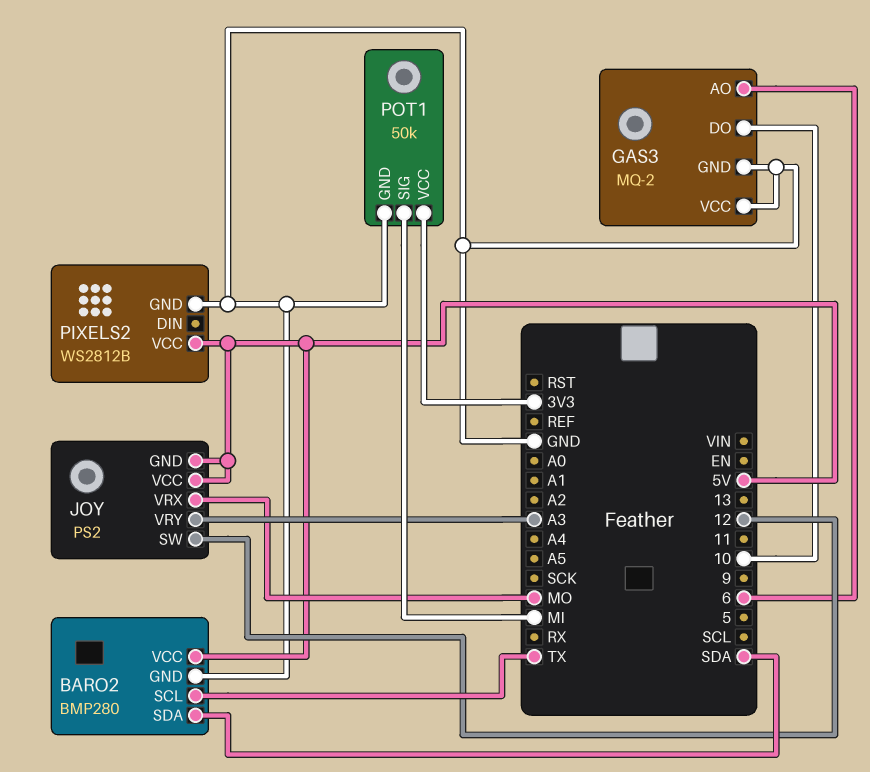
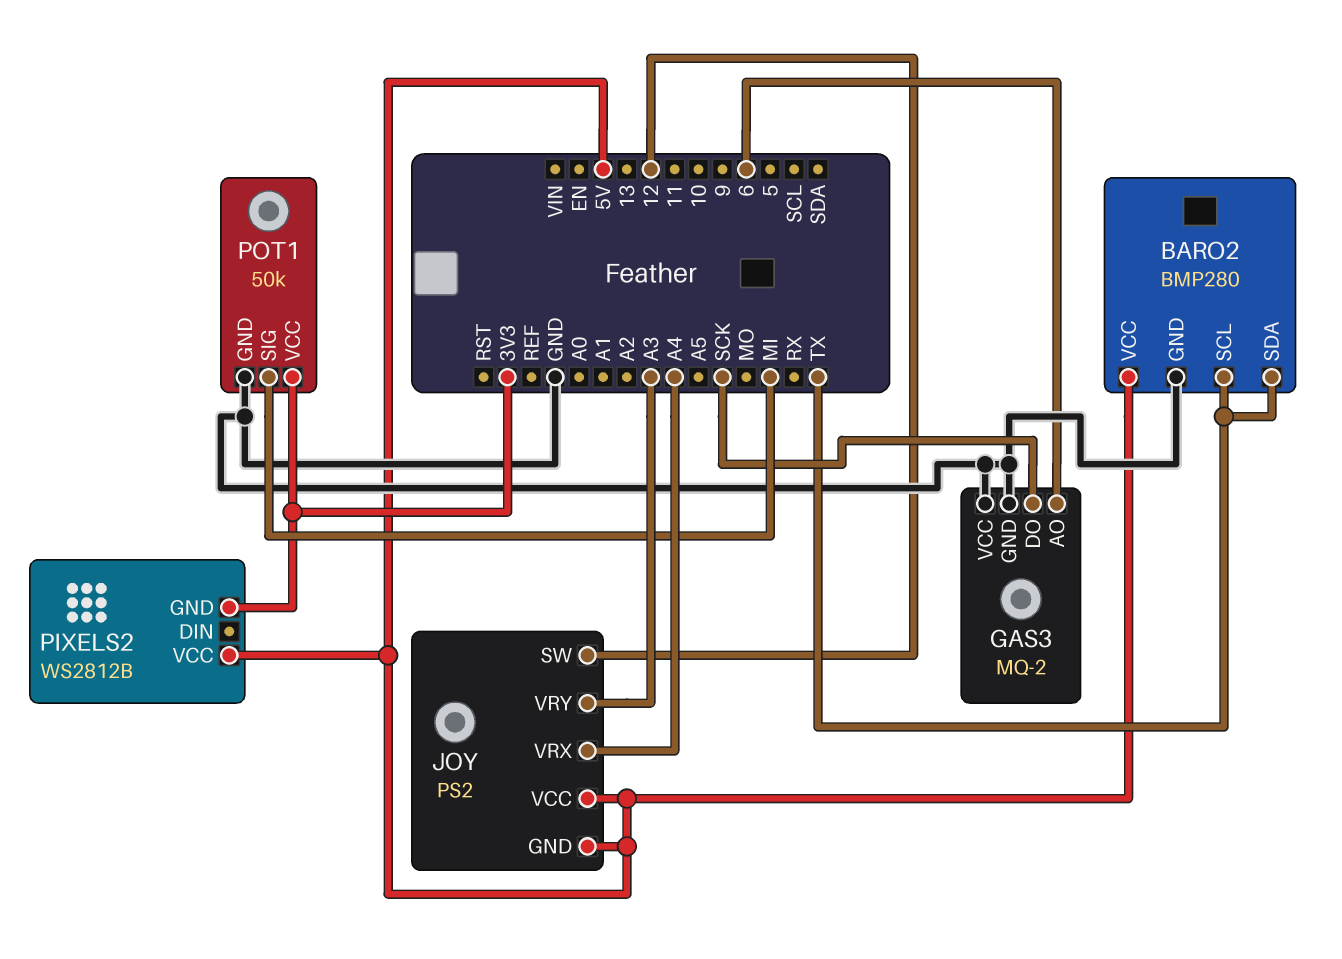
BARO2 pin SDA: SDA -> TX
GAS3 pin DO: 10 -> SCK
JOY pin VRX: MO -> A4
PIXELS2 pin GND: GND -> 3V3

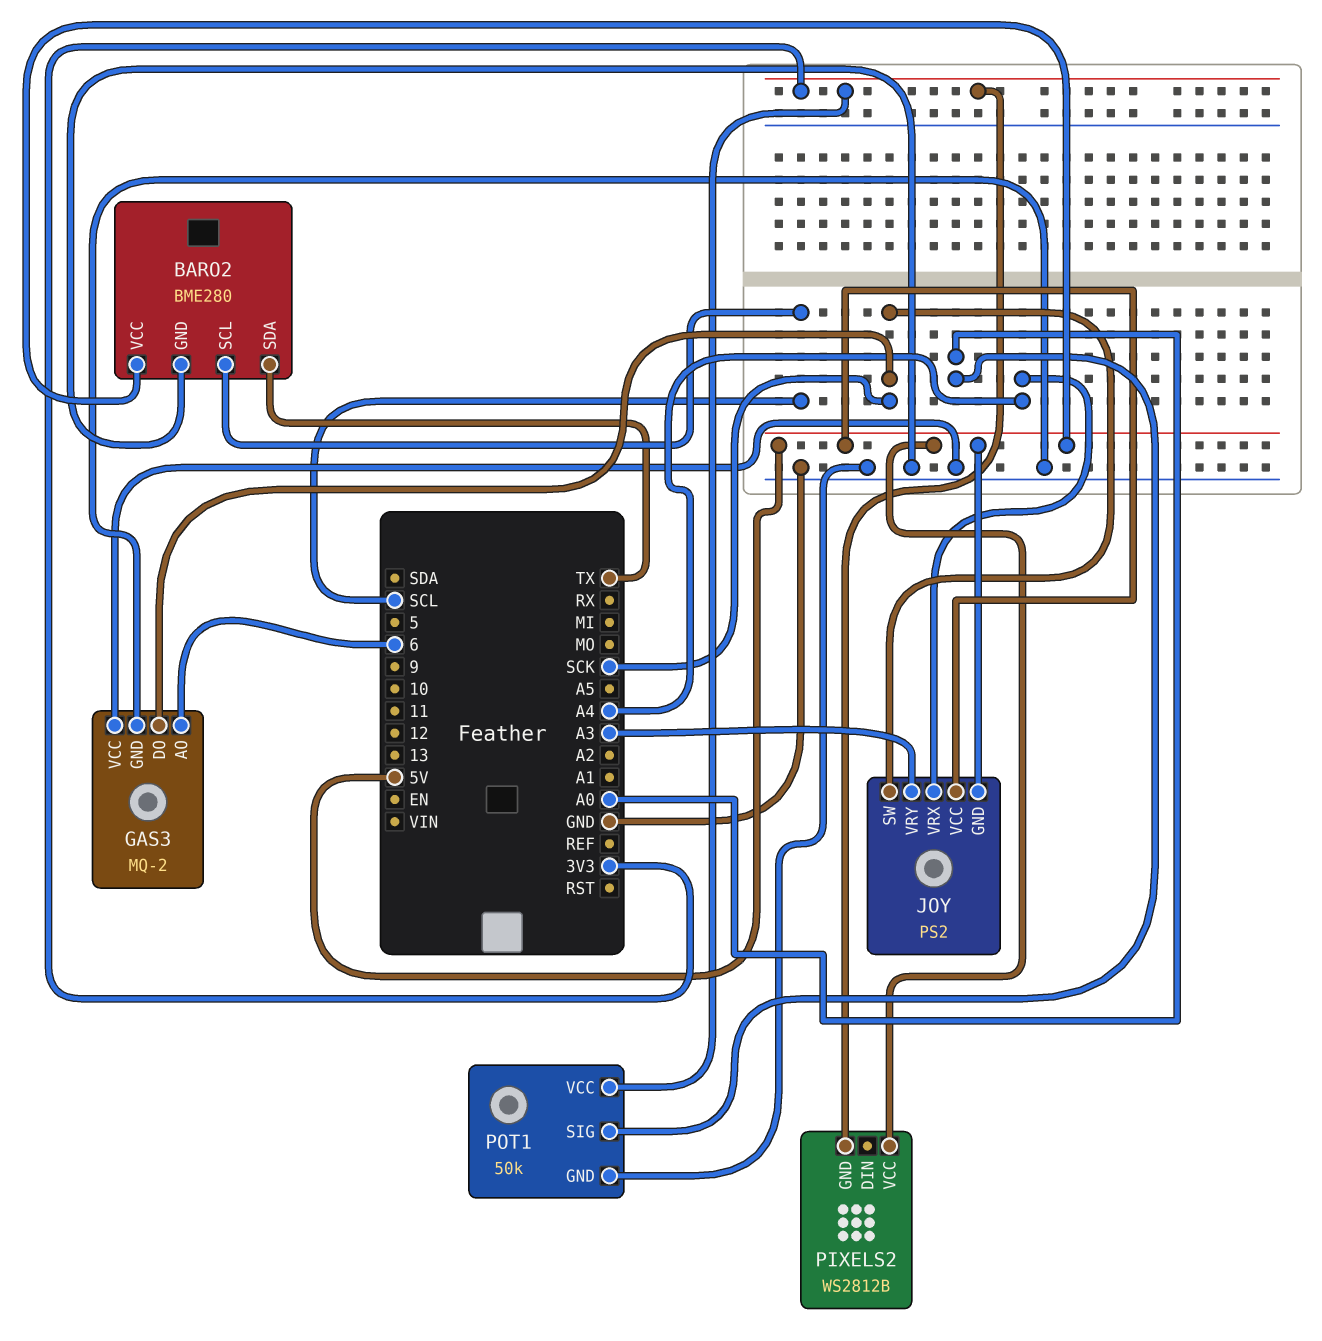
BARO2: BMP280 -> BME280
BARO2 pin SCL: TX -> SCL
JOY pin SW: 12 -> SCK
POT1 pin SIG: MI -> A0

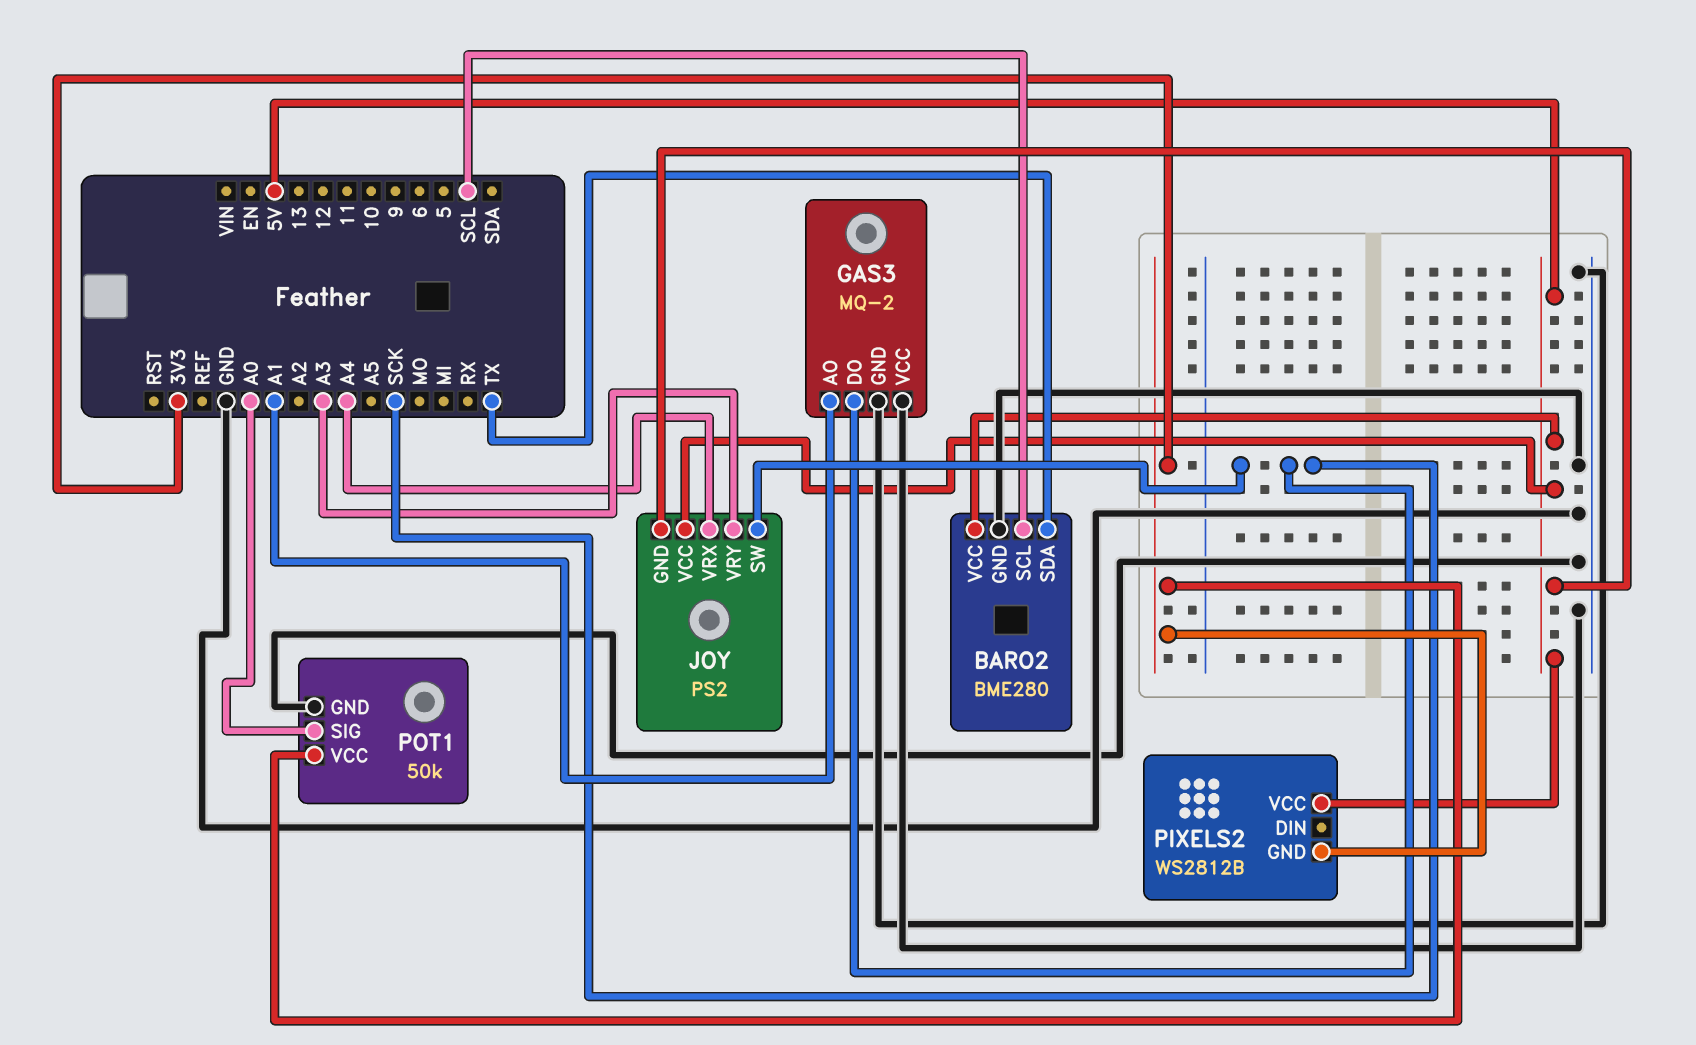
GAS3 pin AO: 6 -> A1

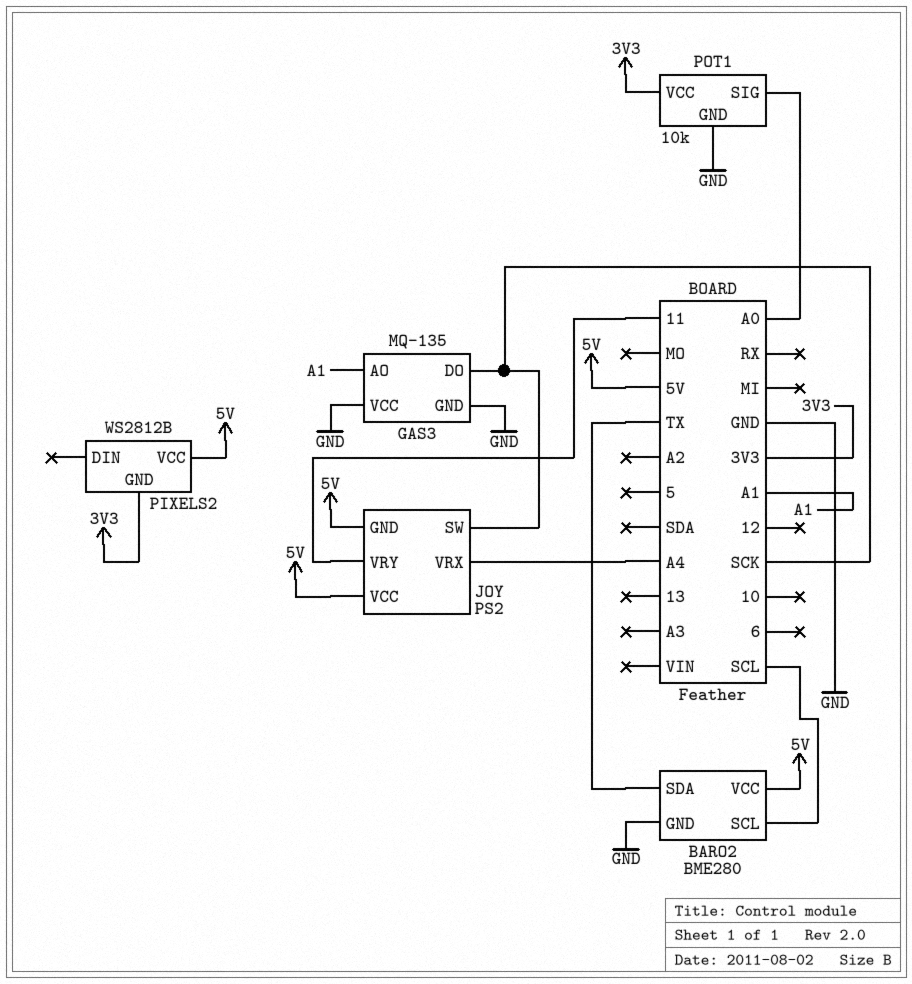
GAS3: MQ-2 -> MQ-135
JOY pin VRY: A3 -> 11
POT1: 50k -> 10k

